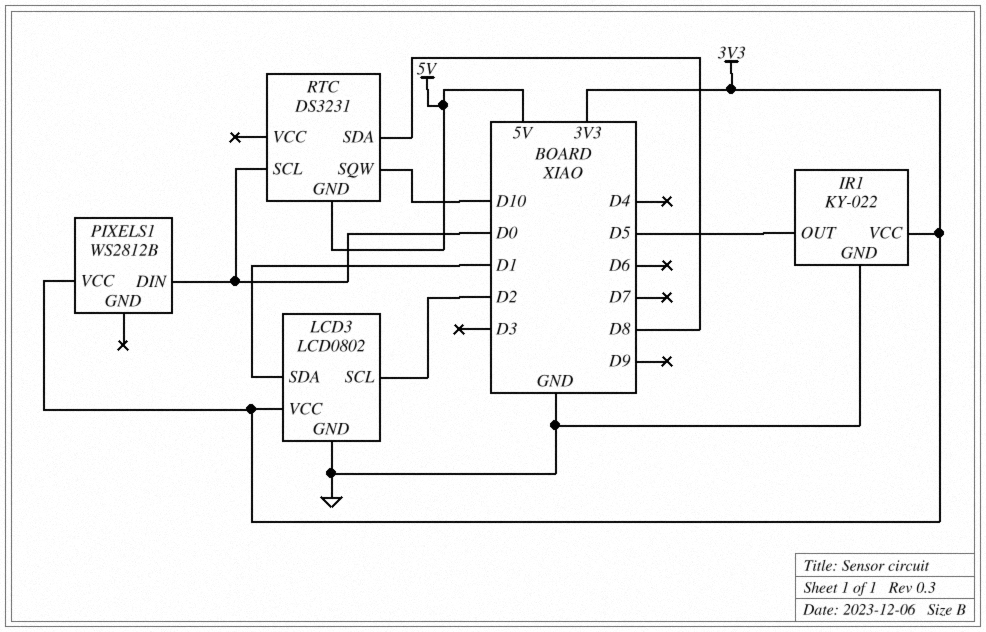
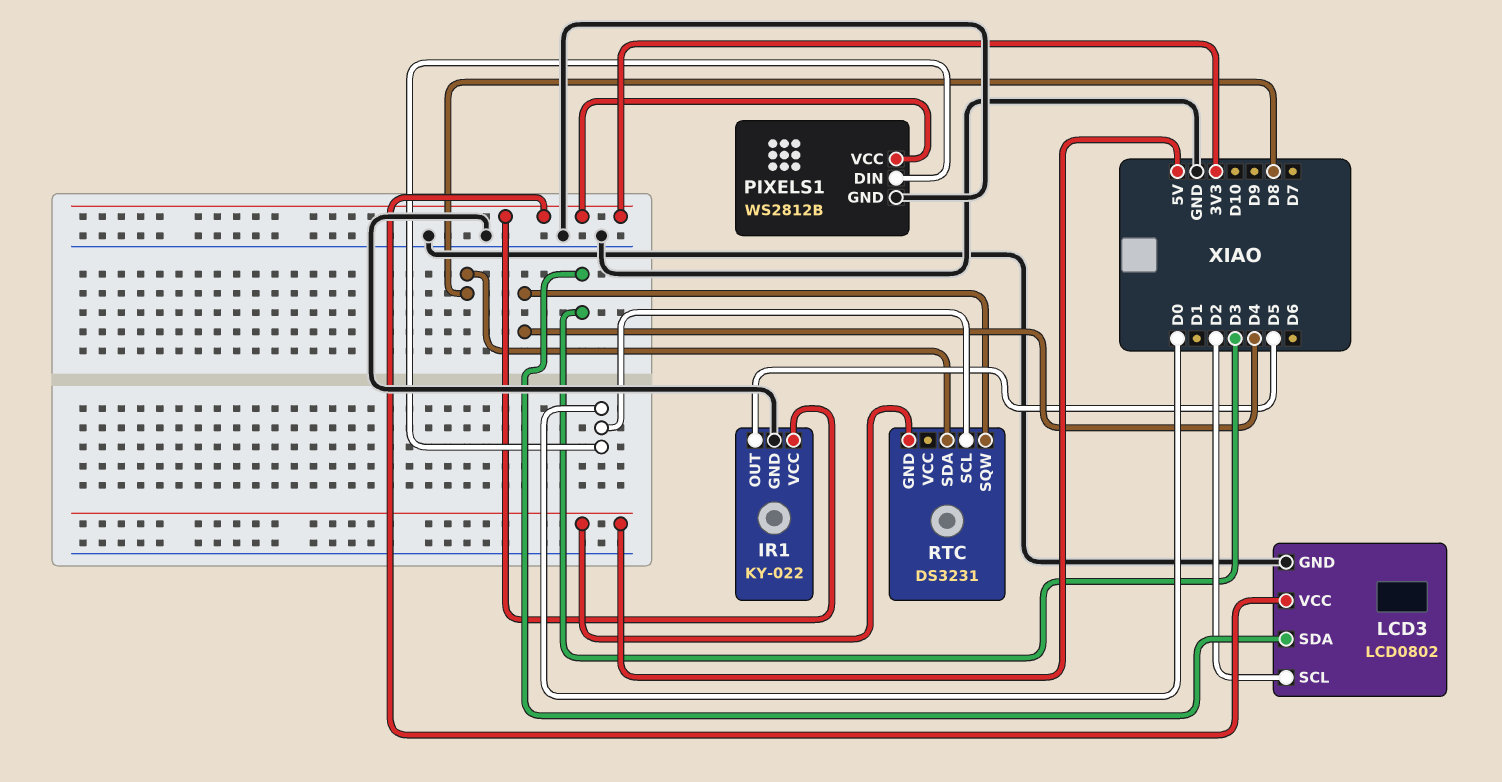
LCD3 pin SDA: D1 -> D3
PIXELS1 pin GND: none -> GND
RTC pin SQW: D10 -> D4

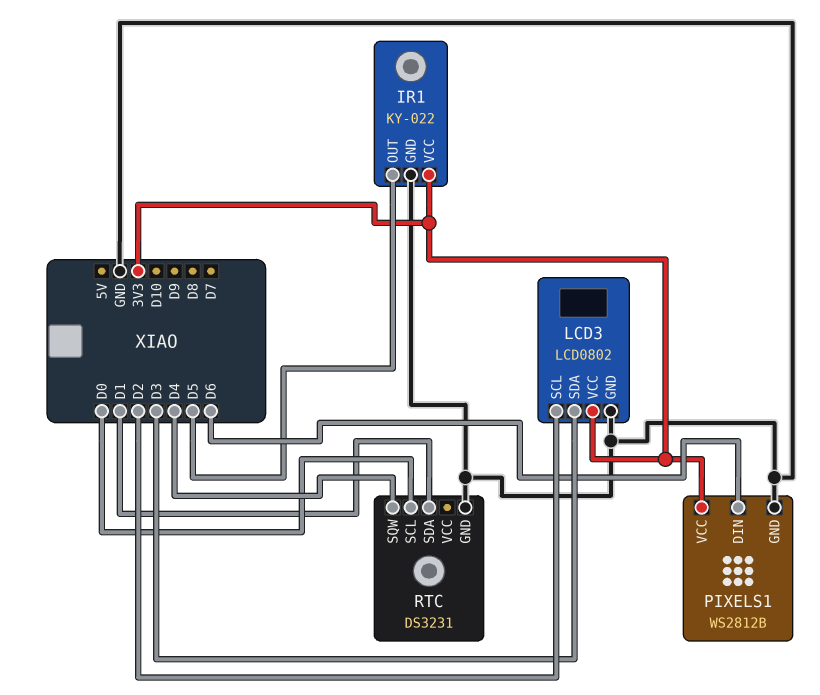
PIXELS1 pin DIN: D0 -> D6
RTC pin GND: 5V -> GND
RTC pin SDA: D8 -> D1

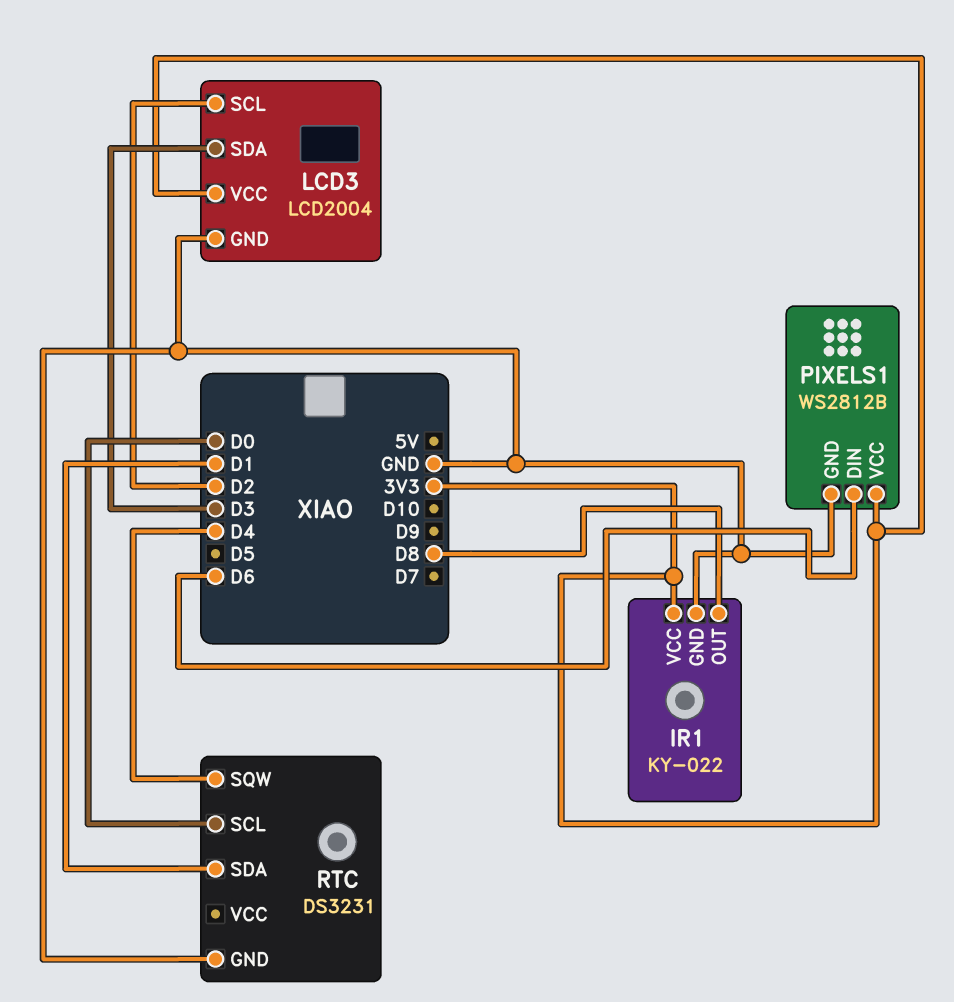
IR1 pin OUT: D5 -> D8
LCD3: LCD0802 -> LCD2004

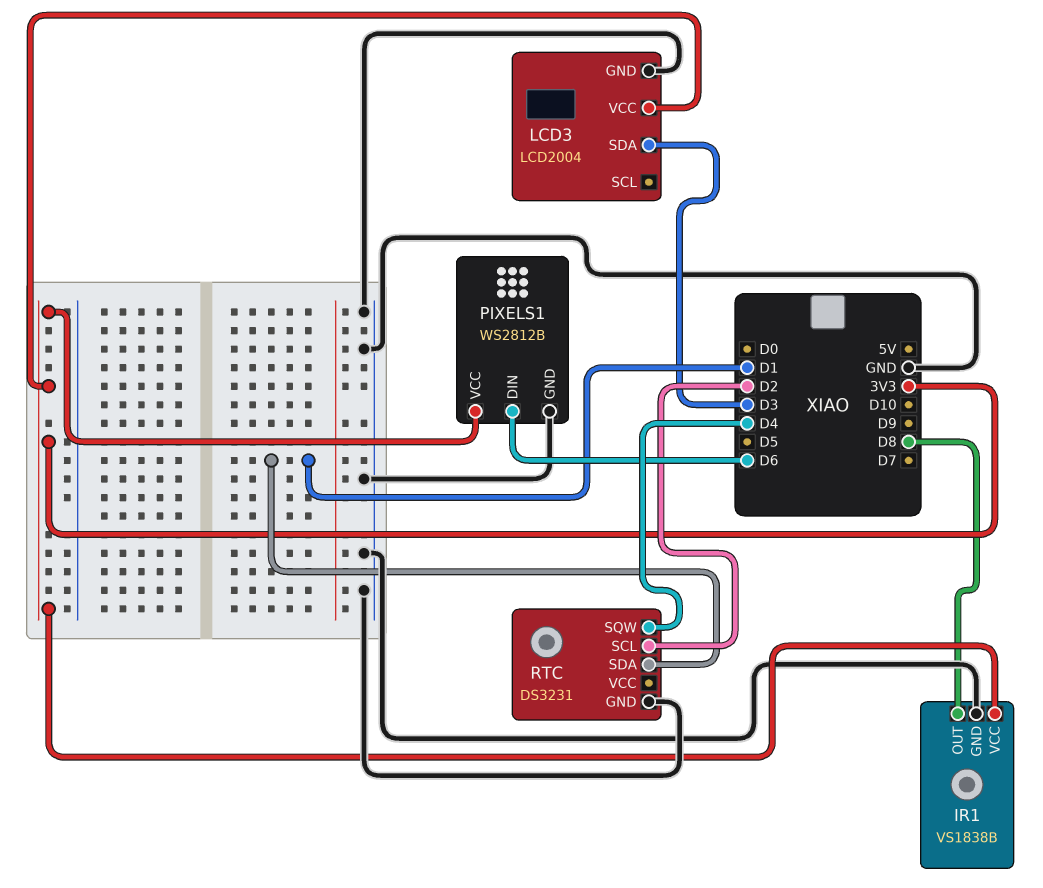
IR1: KY-022 -> VS1838B
LCD3 pin SCL: D2 -> none
RTC pin SCL: D0 -> D2

